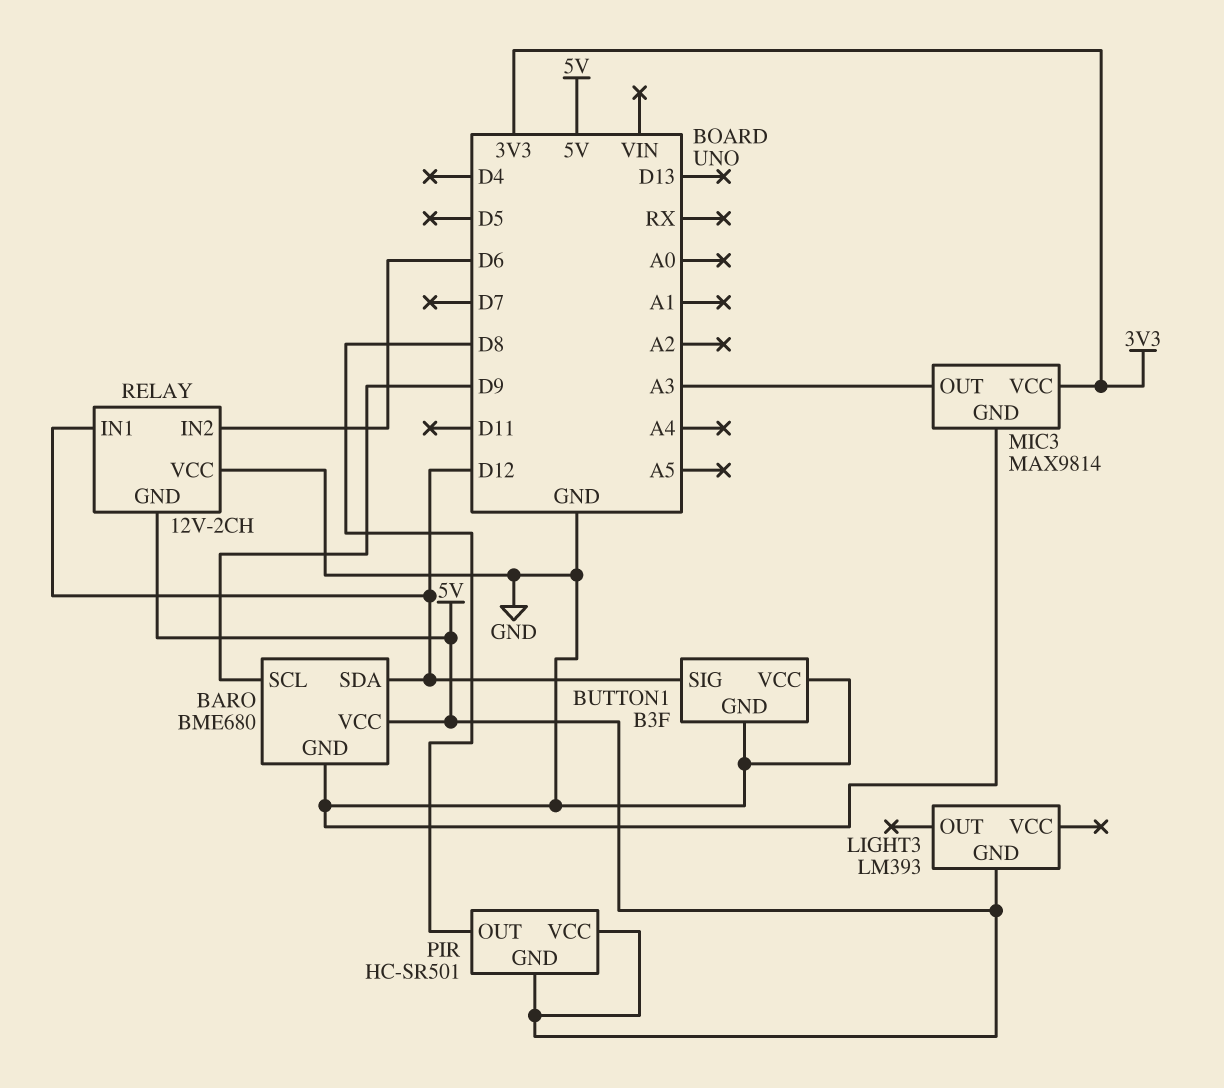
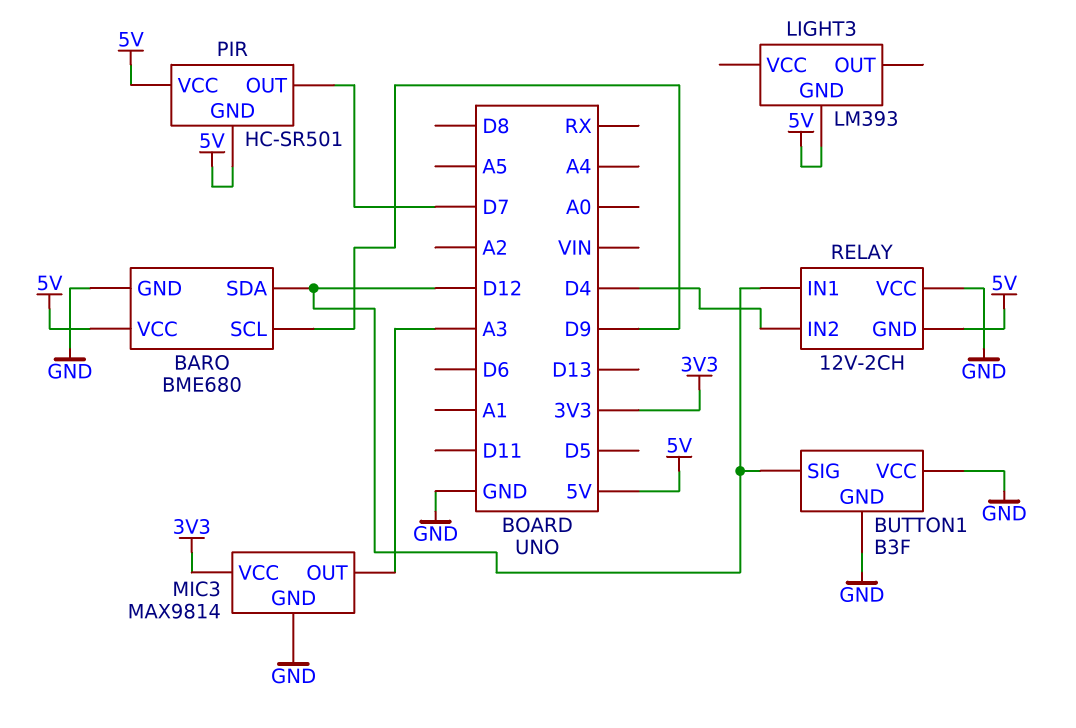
PIR pin OUT: D8 -> D7
RELAY pin IN2: D6 -> D4

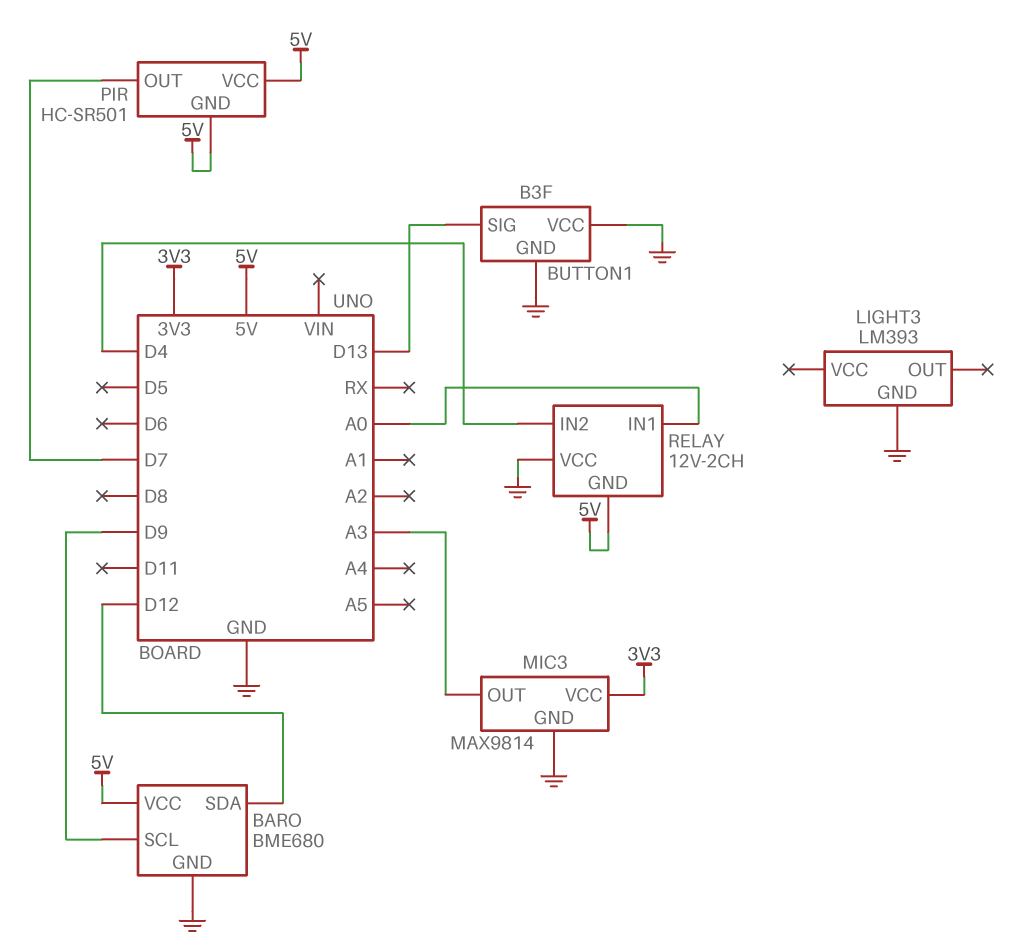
BUTTON1 pin SIG: D12 -> D13
LIGHT3 pin GND: 5V -> GND
RELAY pin IN1: D12 -> A0

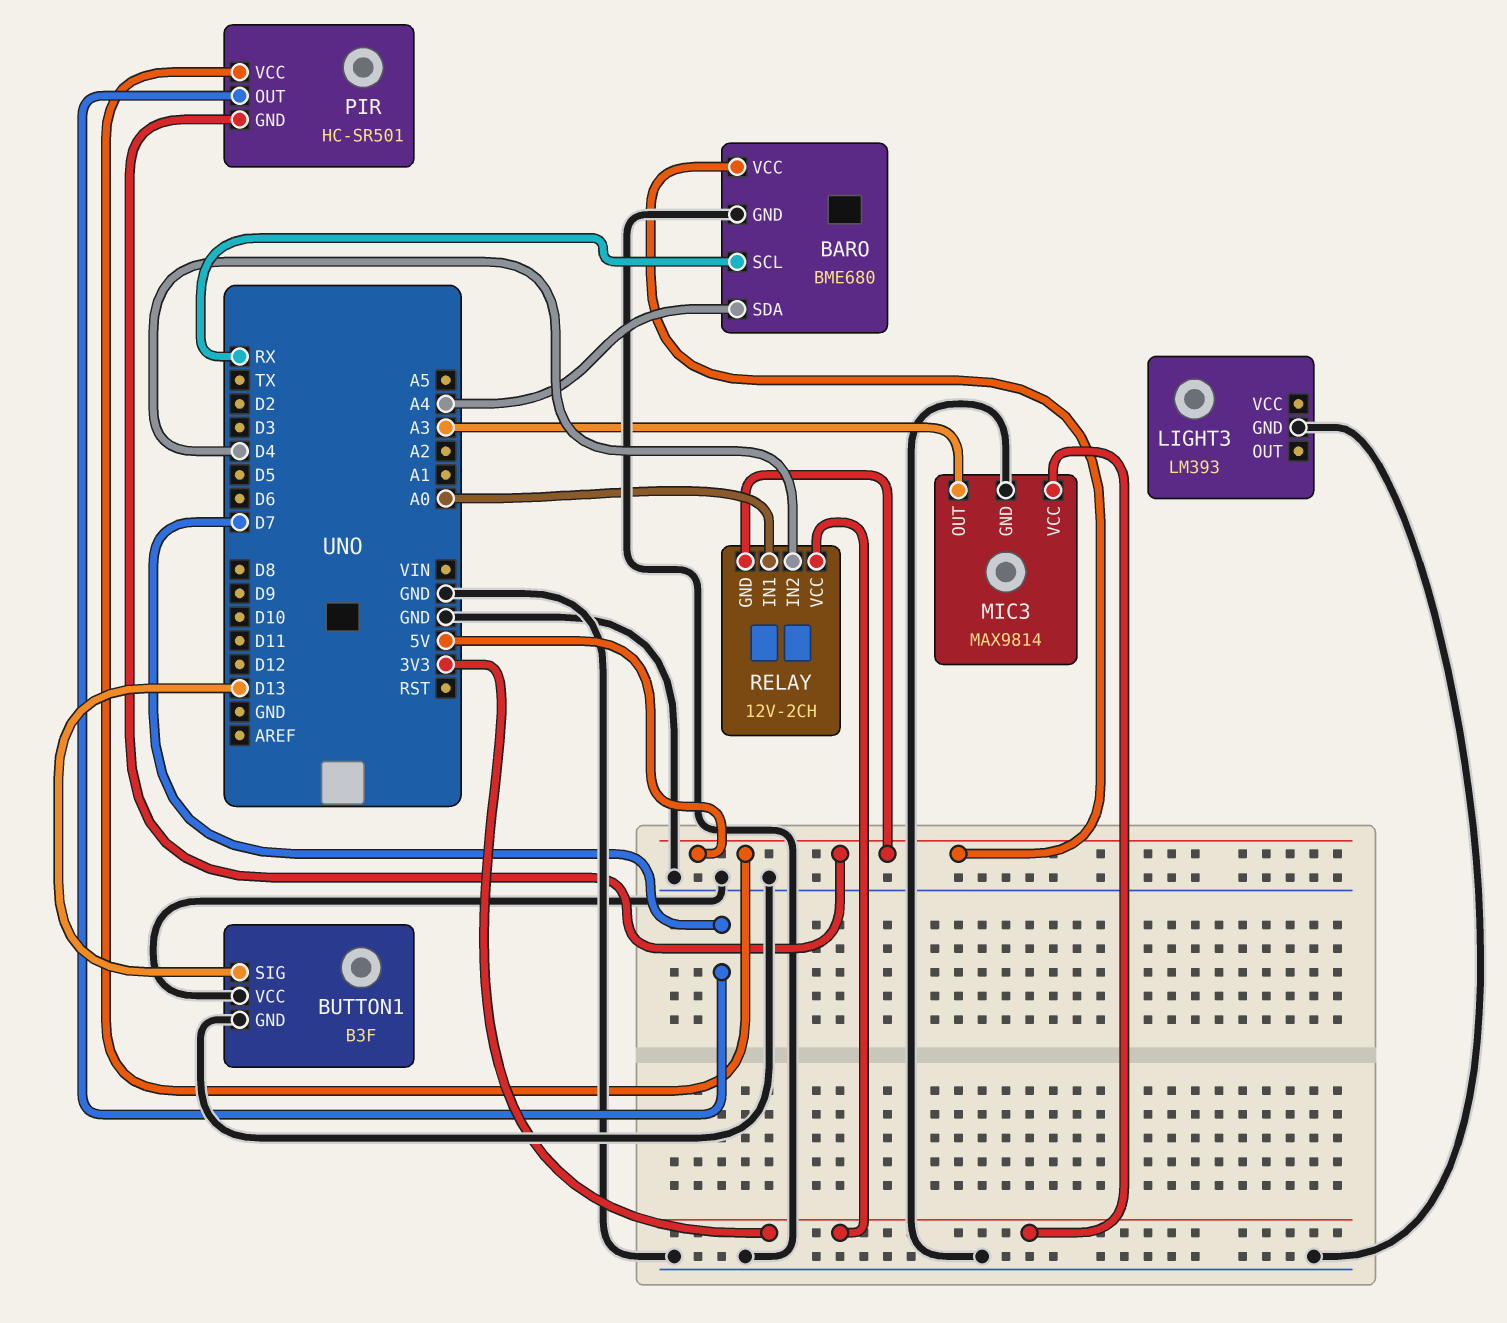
BARO pin SCL: D9 -> RX
BARO pin SDA: D12 -> A4
RELAY pin VCC: GND -> 3V3

